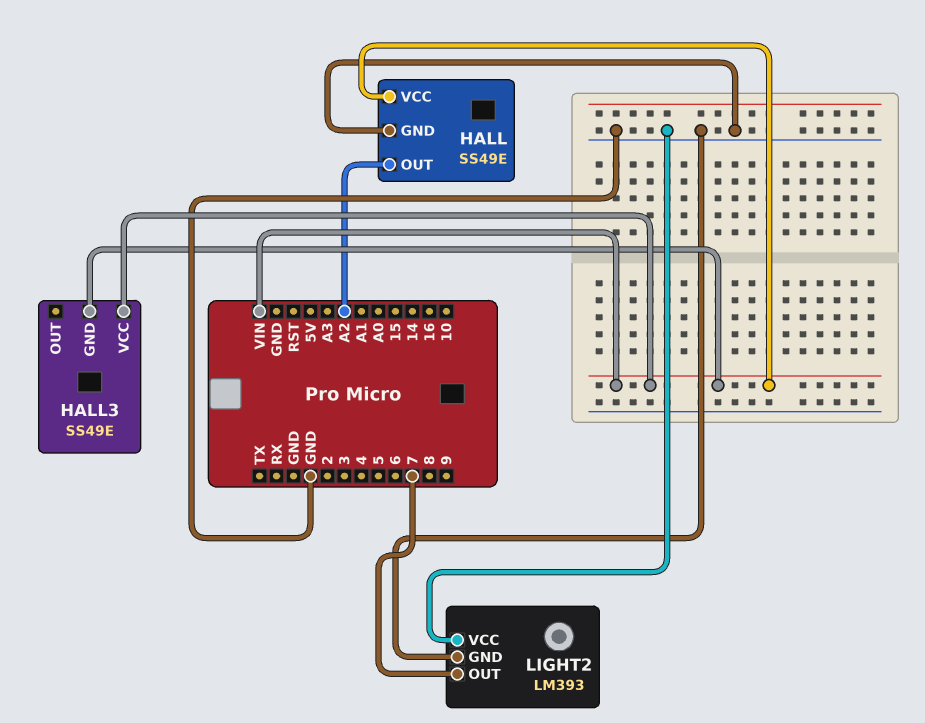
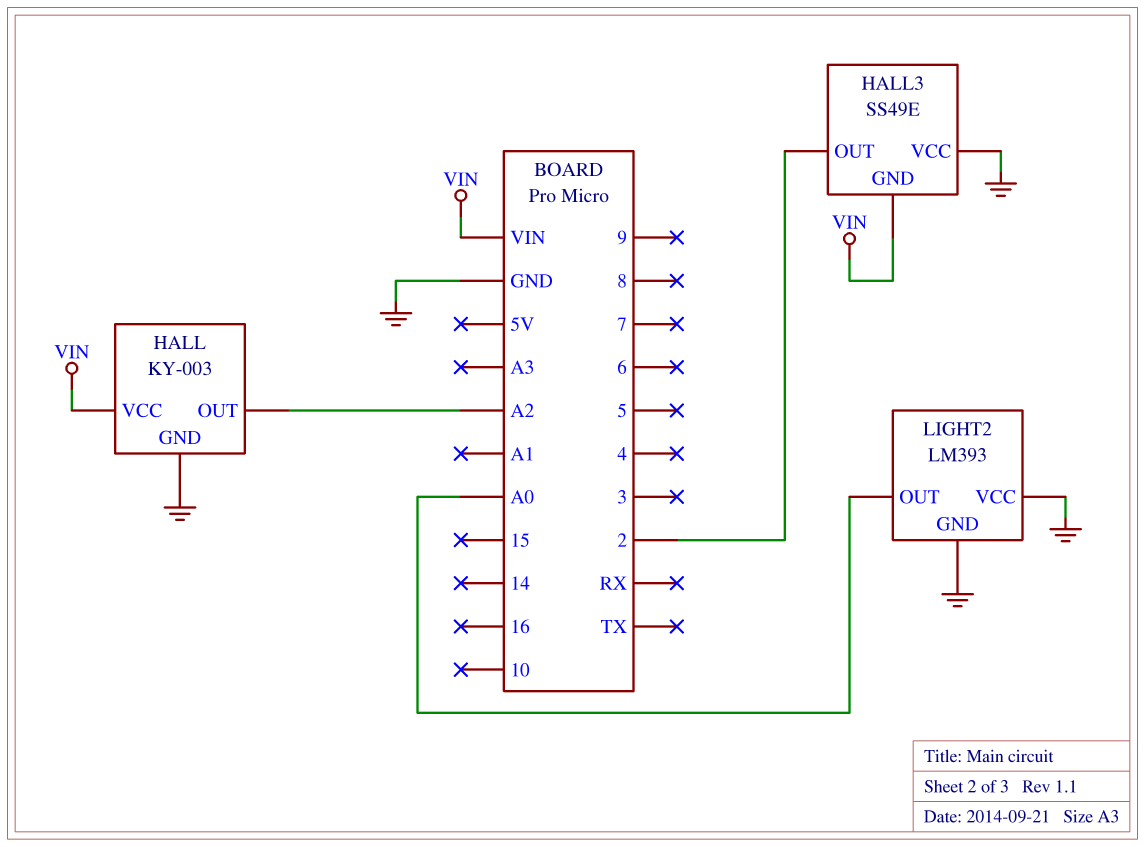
HALL: SS49E -> KY-003
HALL3 pin OUT: none -> 2
HALL3 pin VCC: VIN -> GND
LIGHT2 pin OUT: 7 -> A0

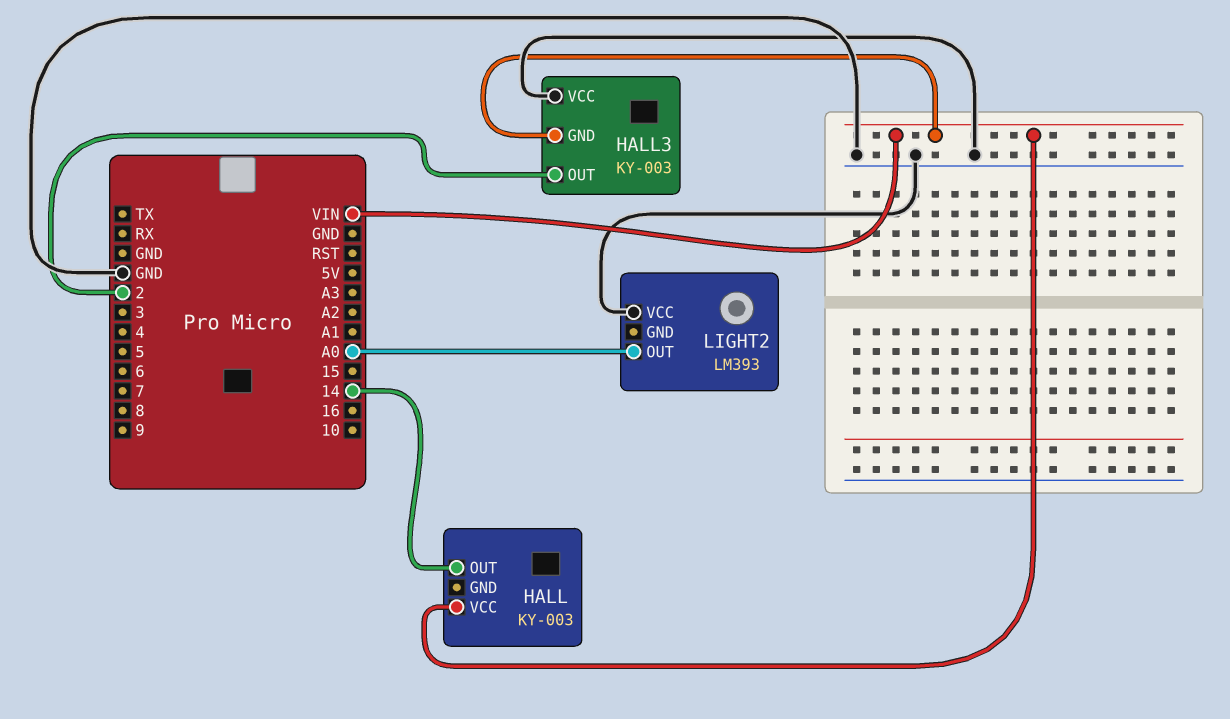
HALL pin GND: GND -> none
HALL pin OUT: A2 -> 14
HALL3: SS49E -> KY-003
LIGHT2 pin GND: GND -> none

